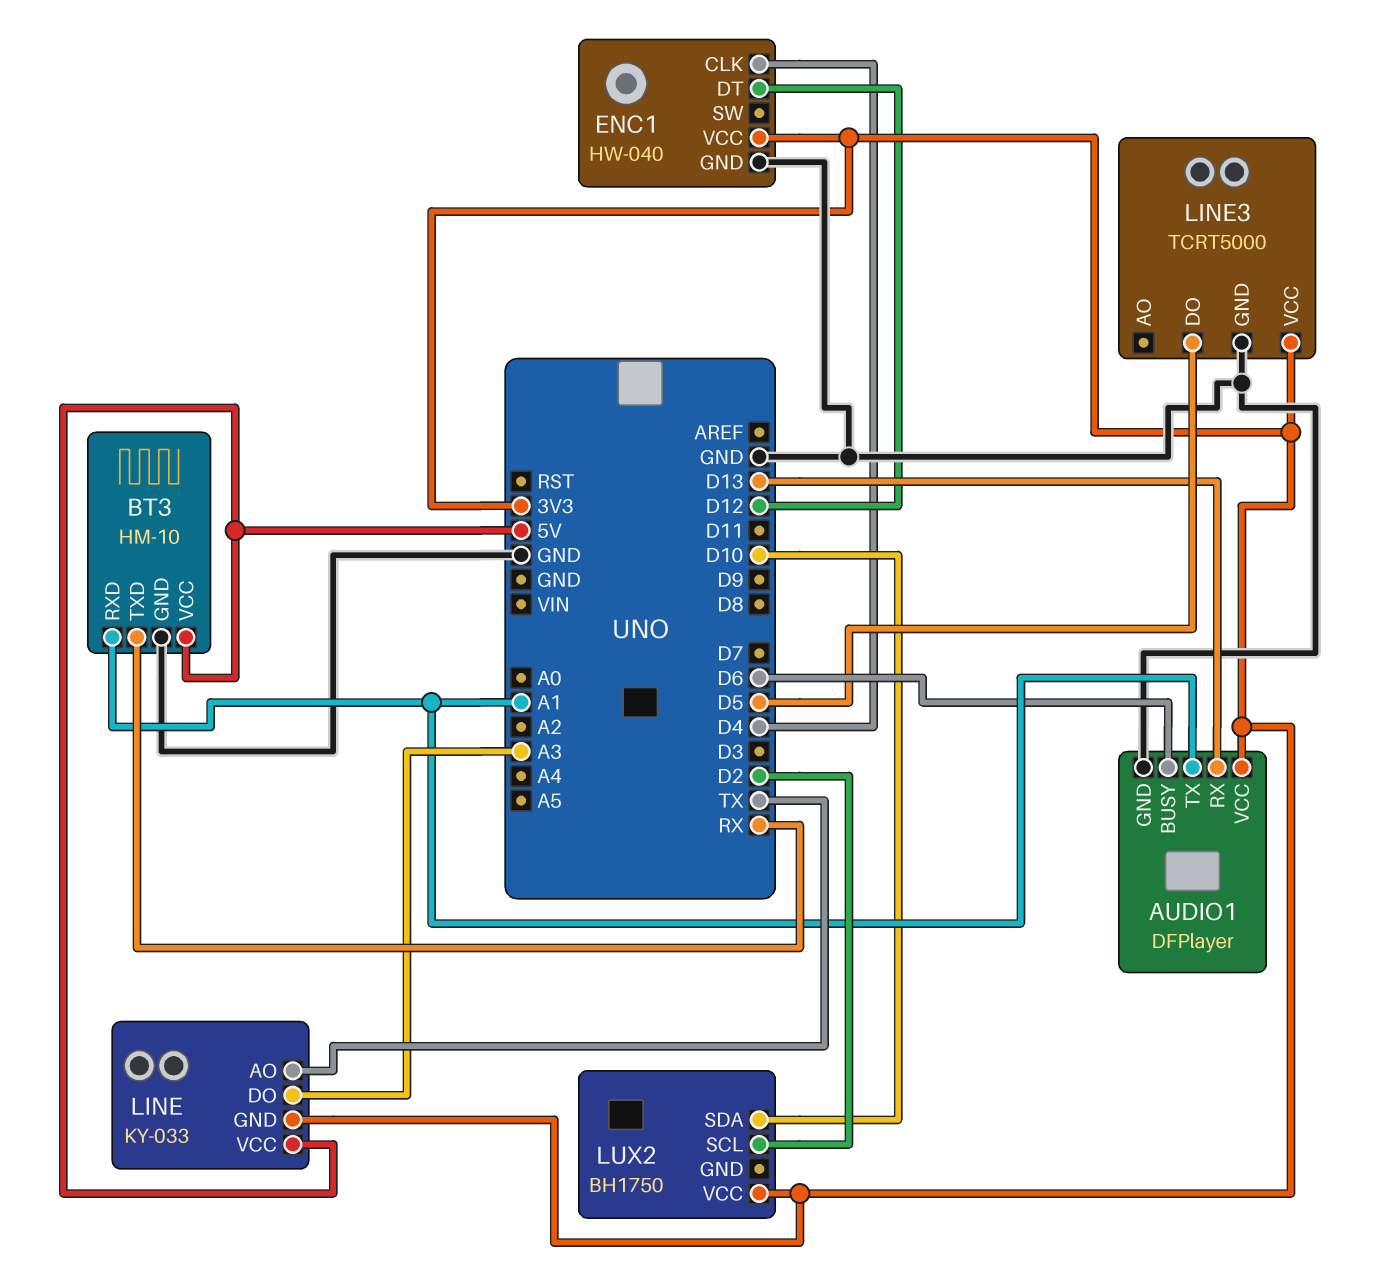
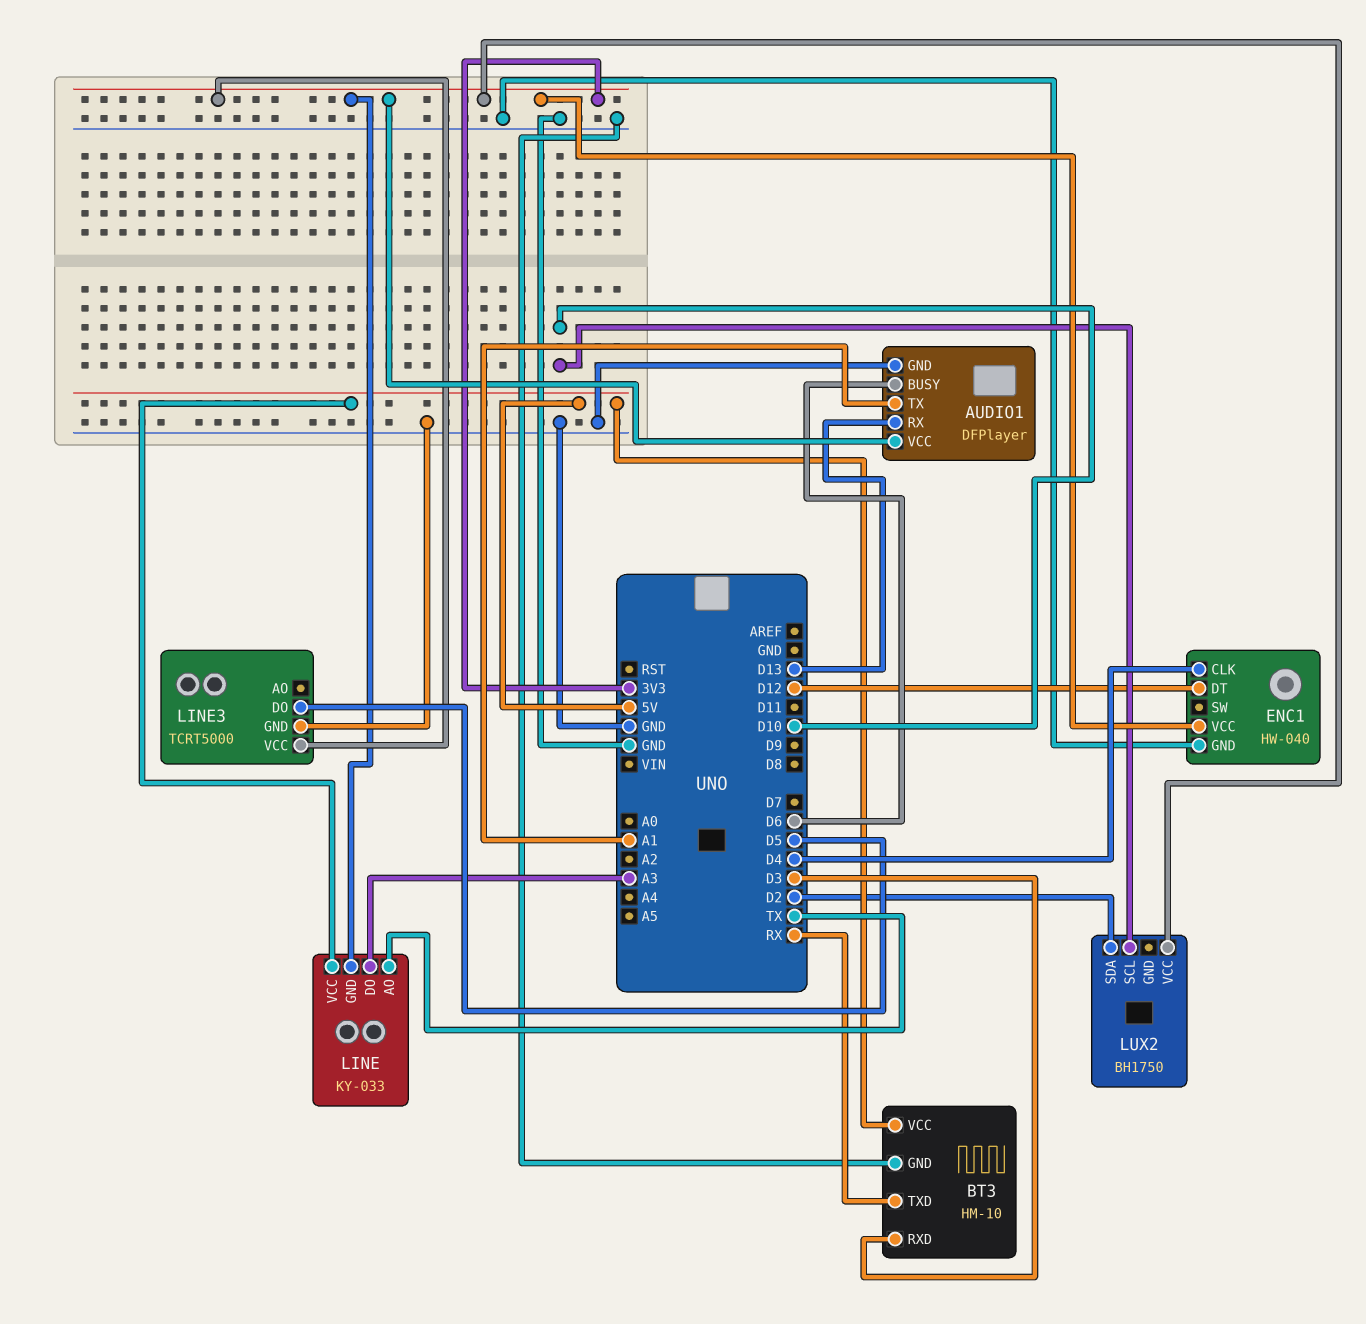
BT3 pin RXD: A1 -> D3
LUX2 pin SCL: D2 -> D10
LUX2 pin SDA: D10 -> D2

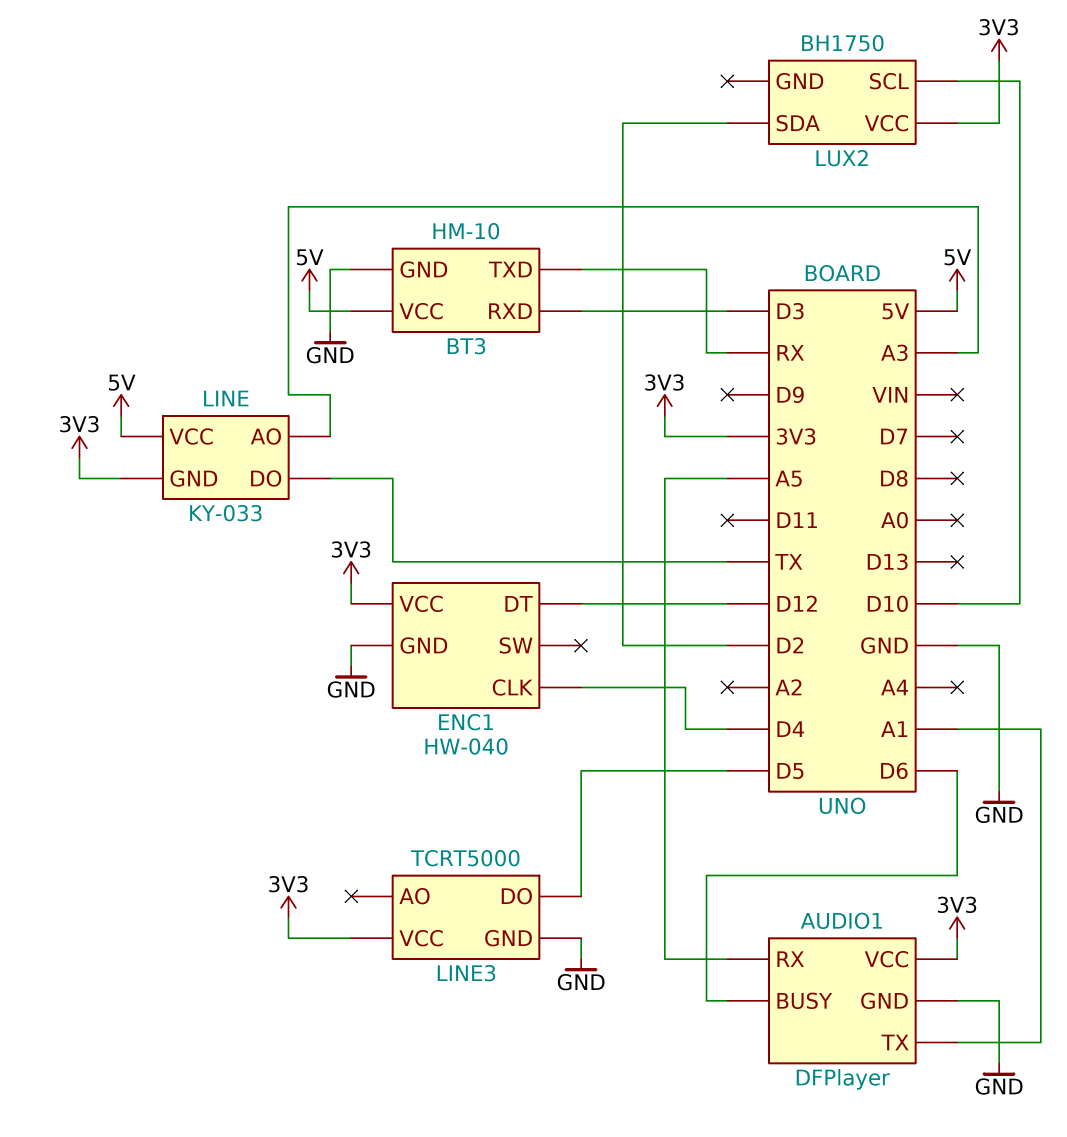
AUDIO1 pin RX: D13 -> A5
LINE pin AO: TX -> A3
LINE pin DO: A3 -> TX

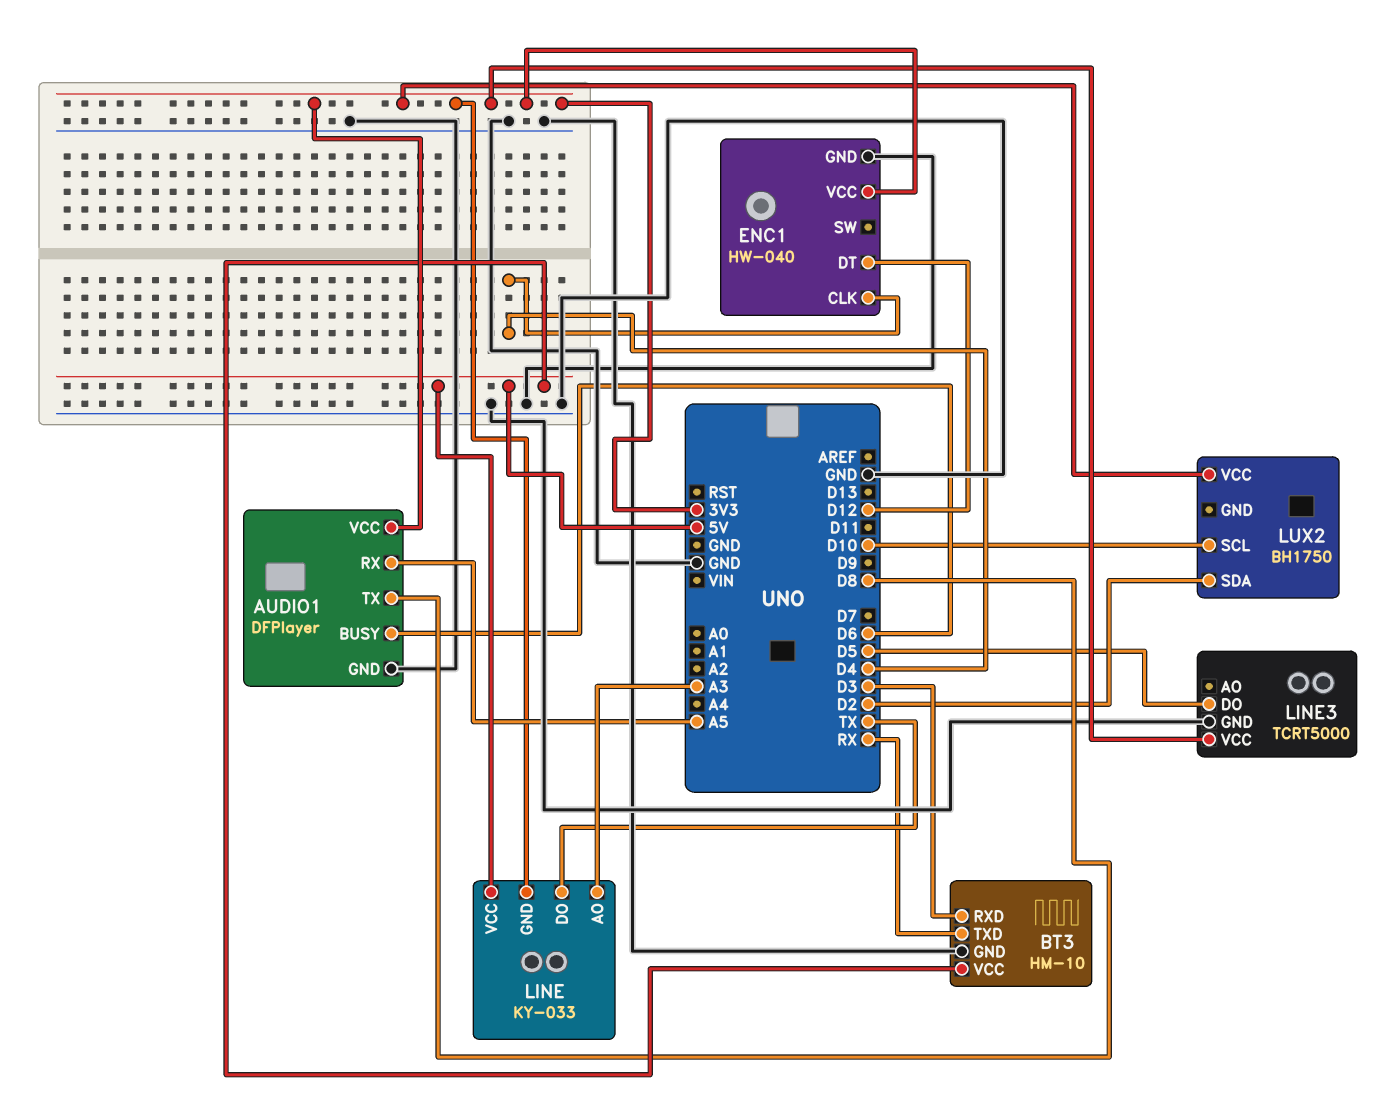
AUDIO1 pin TX: A1 -> D8

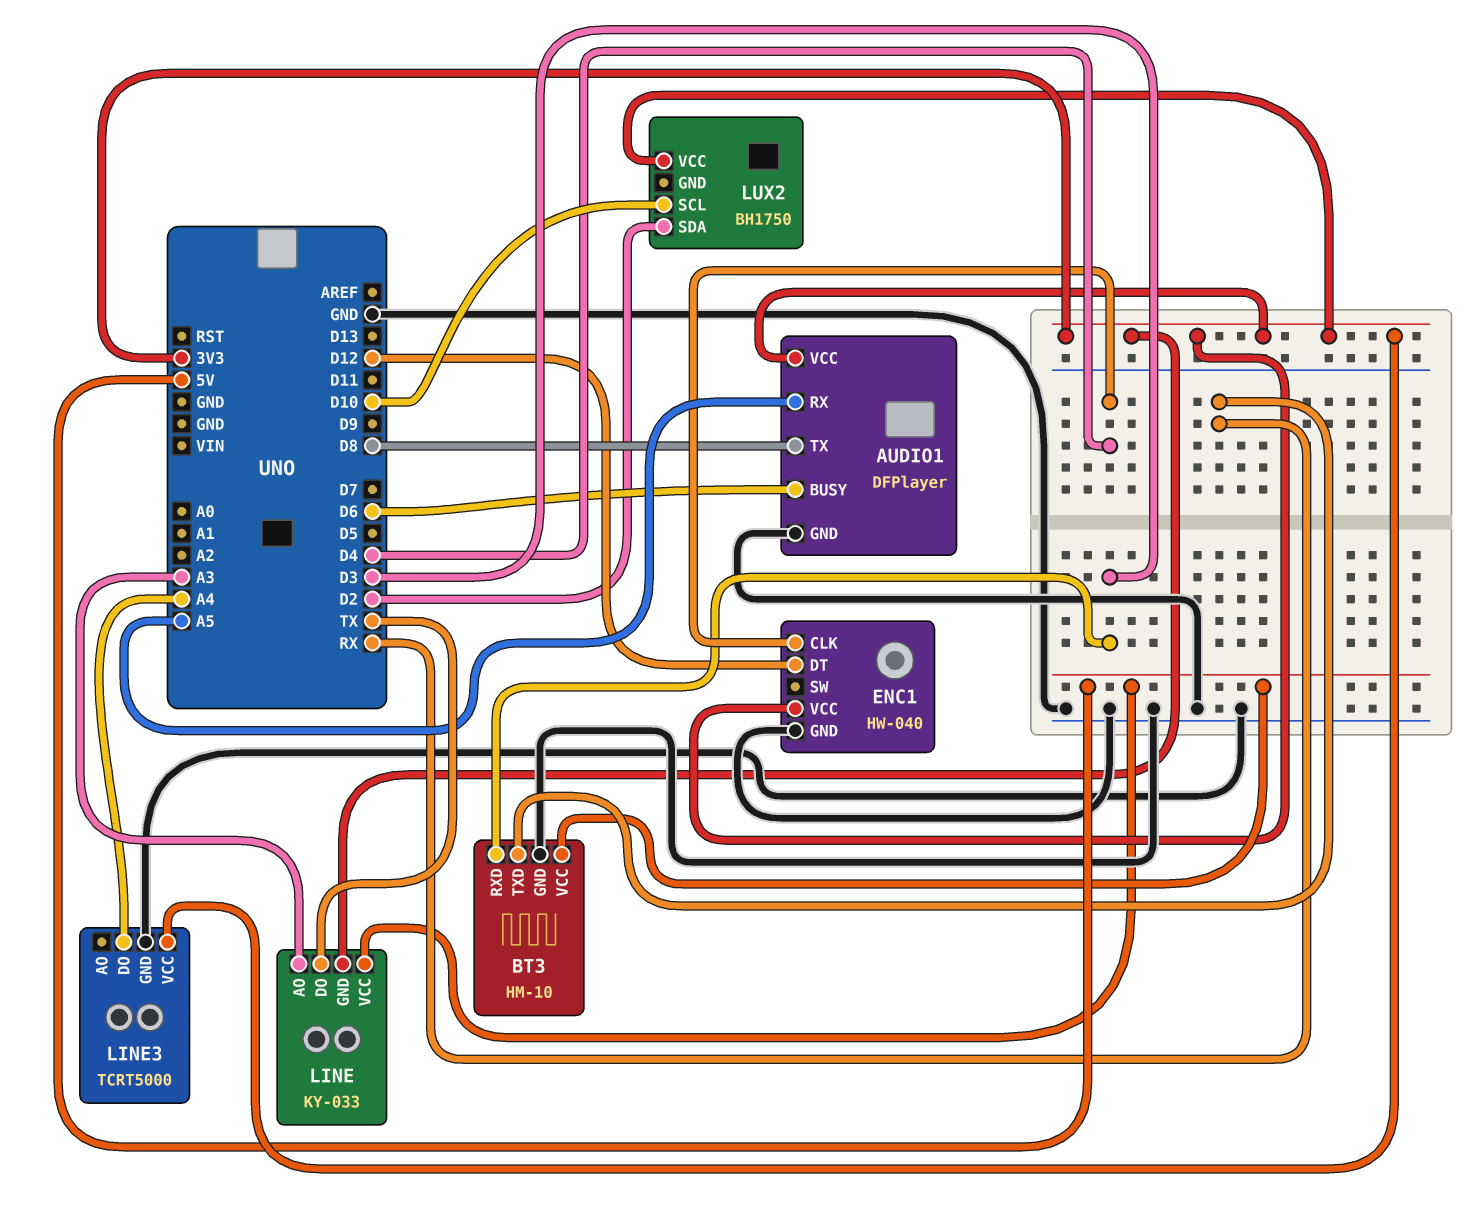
LINE3 pin DO: D5 -> A4

